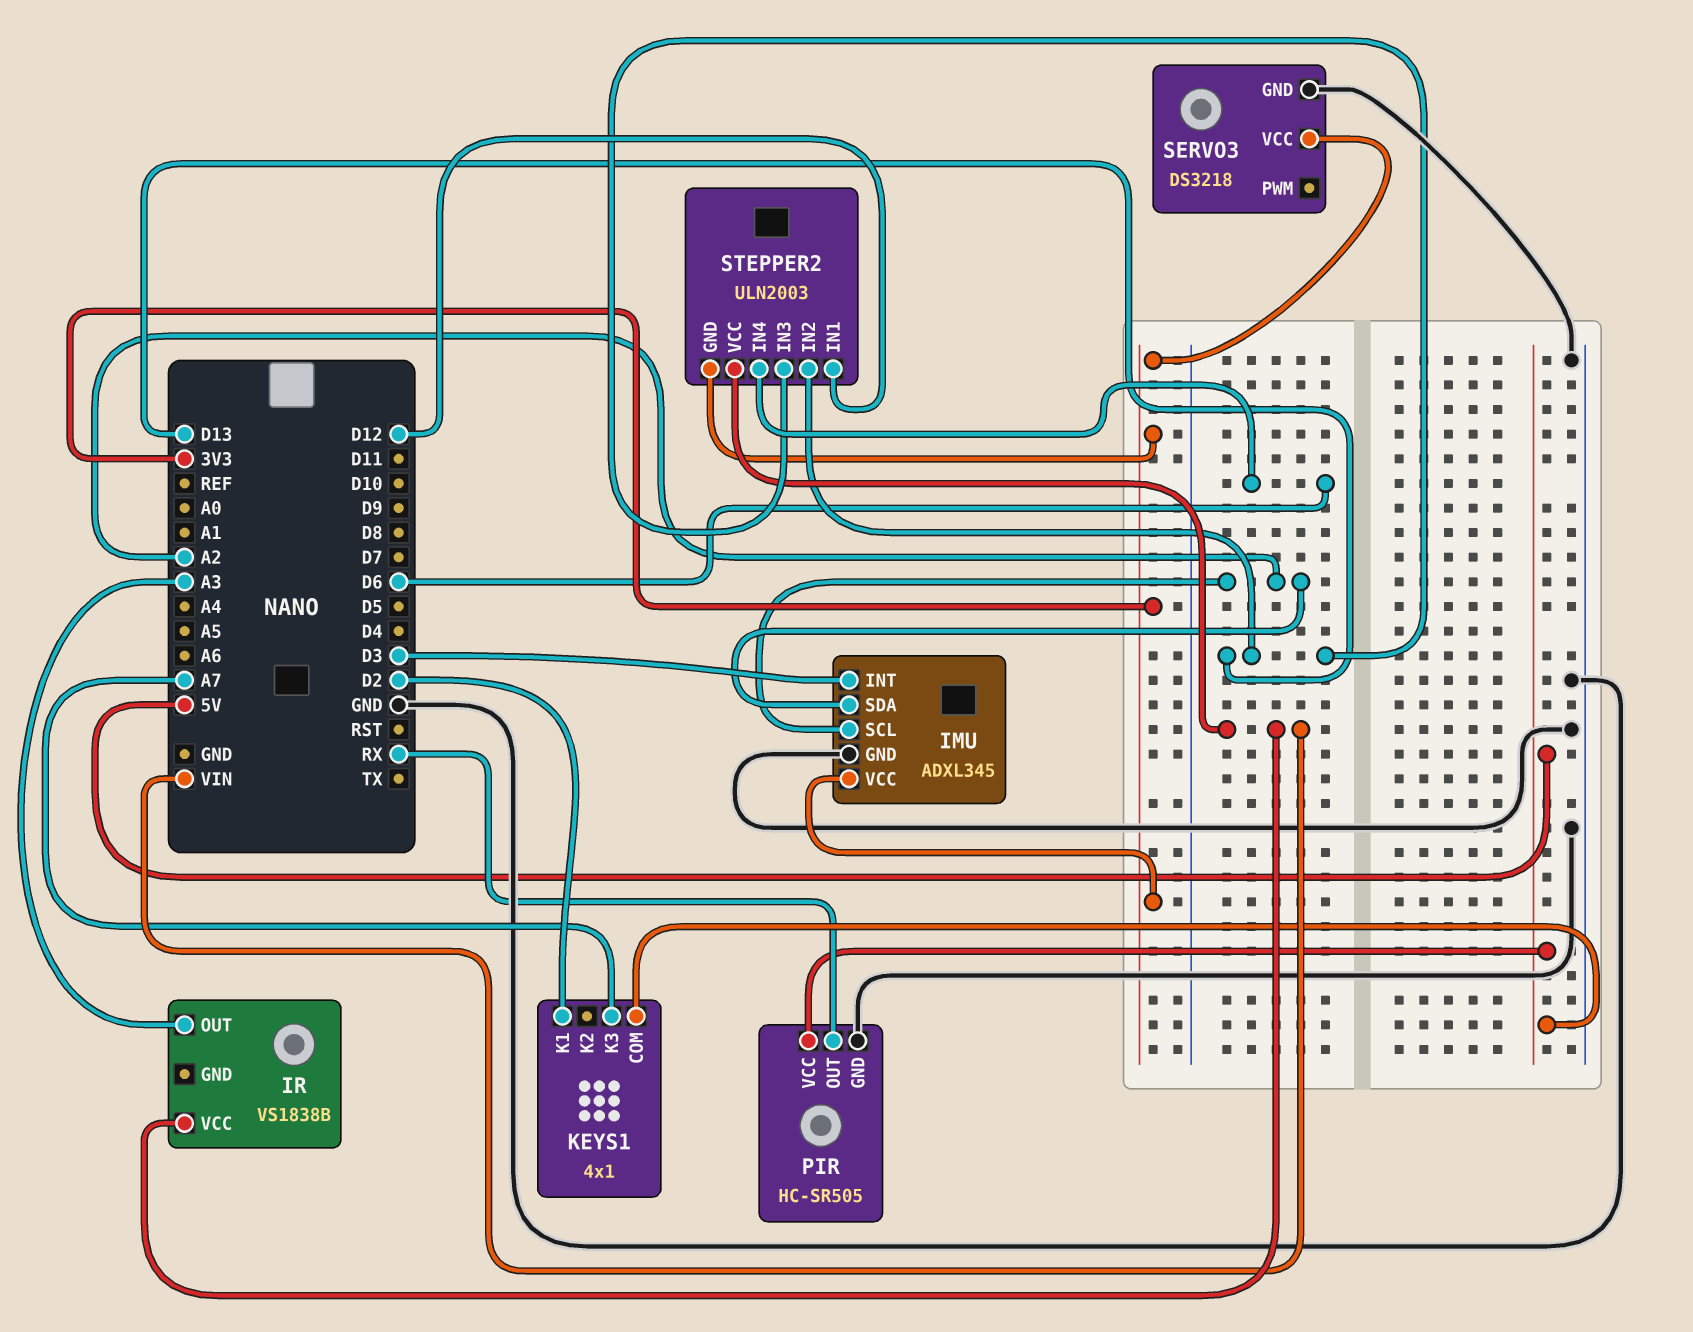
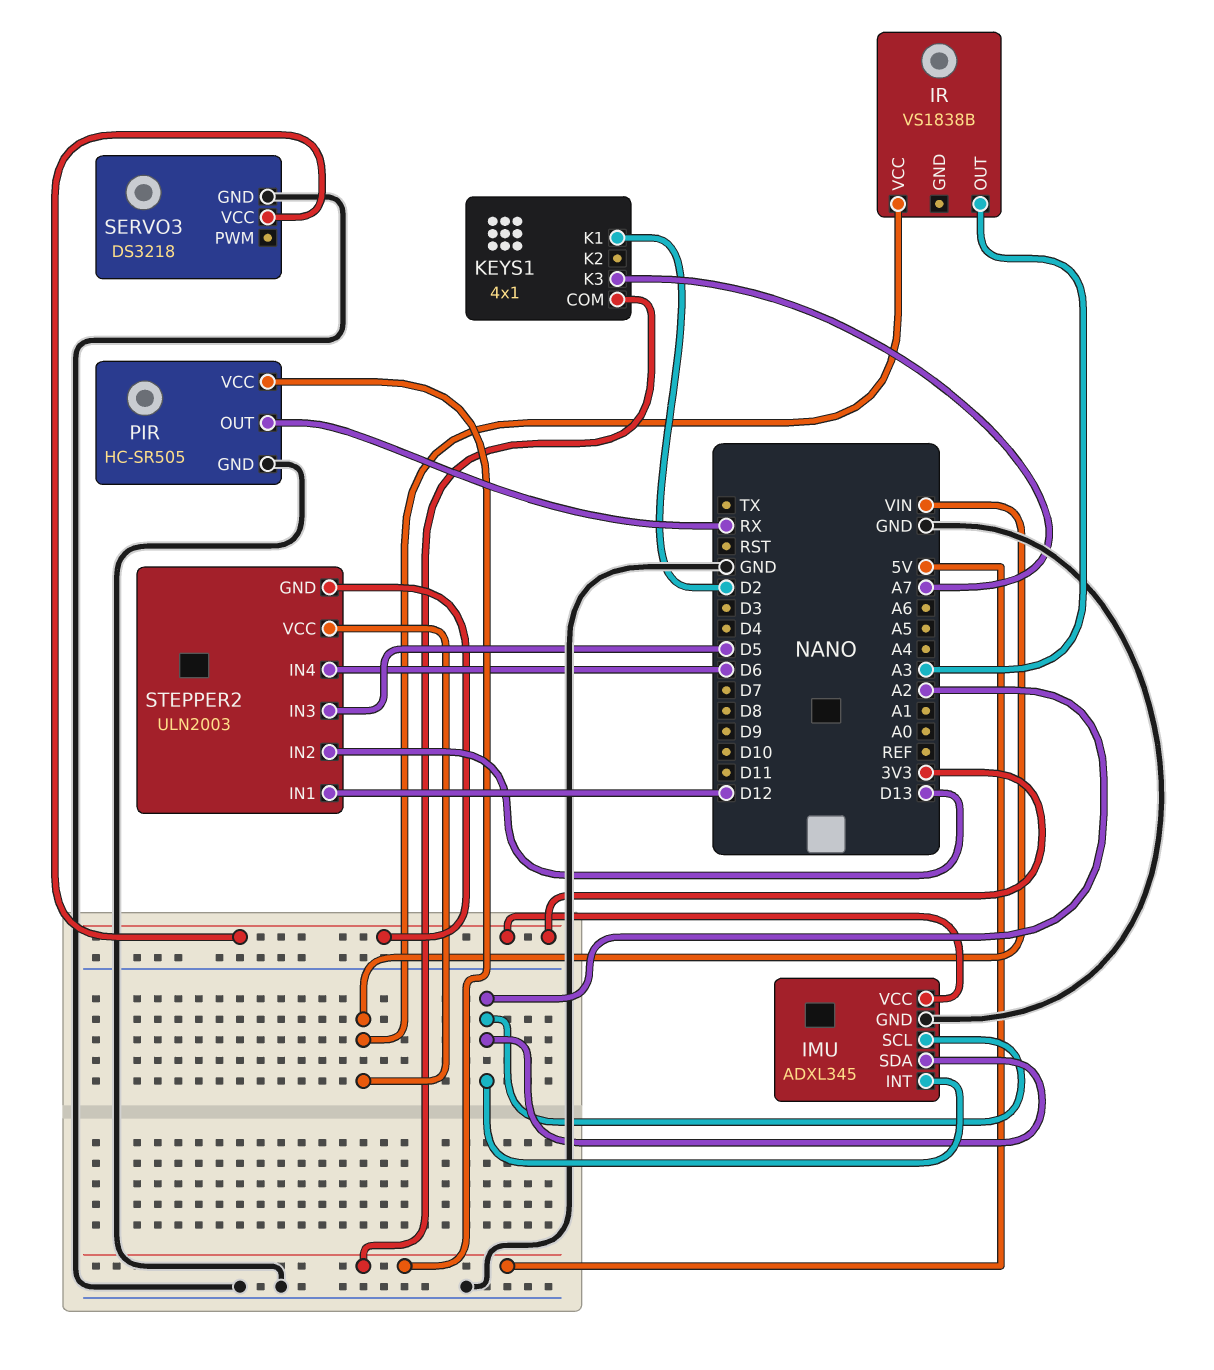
IMU pin INT: D3 -> A2
STEPPER2 pin IN3: D13 -> D5

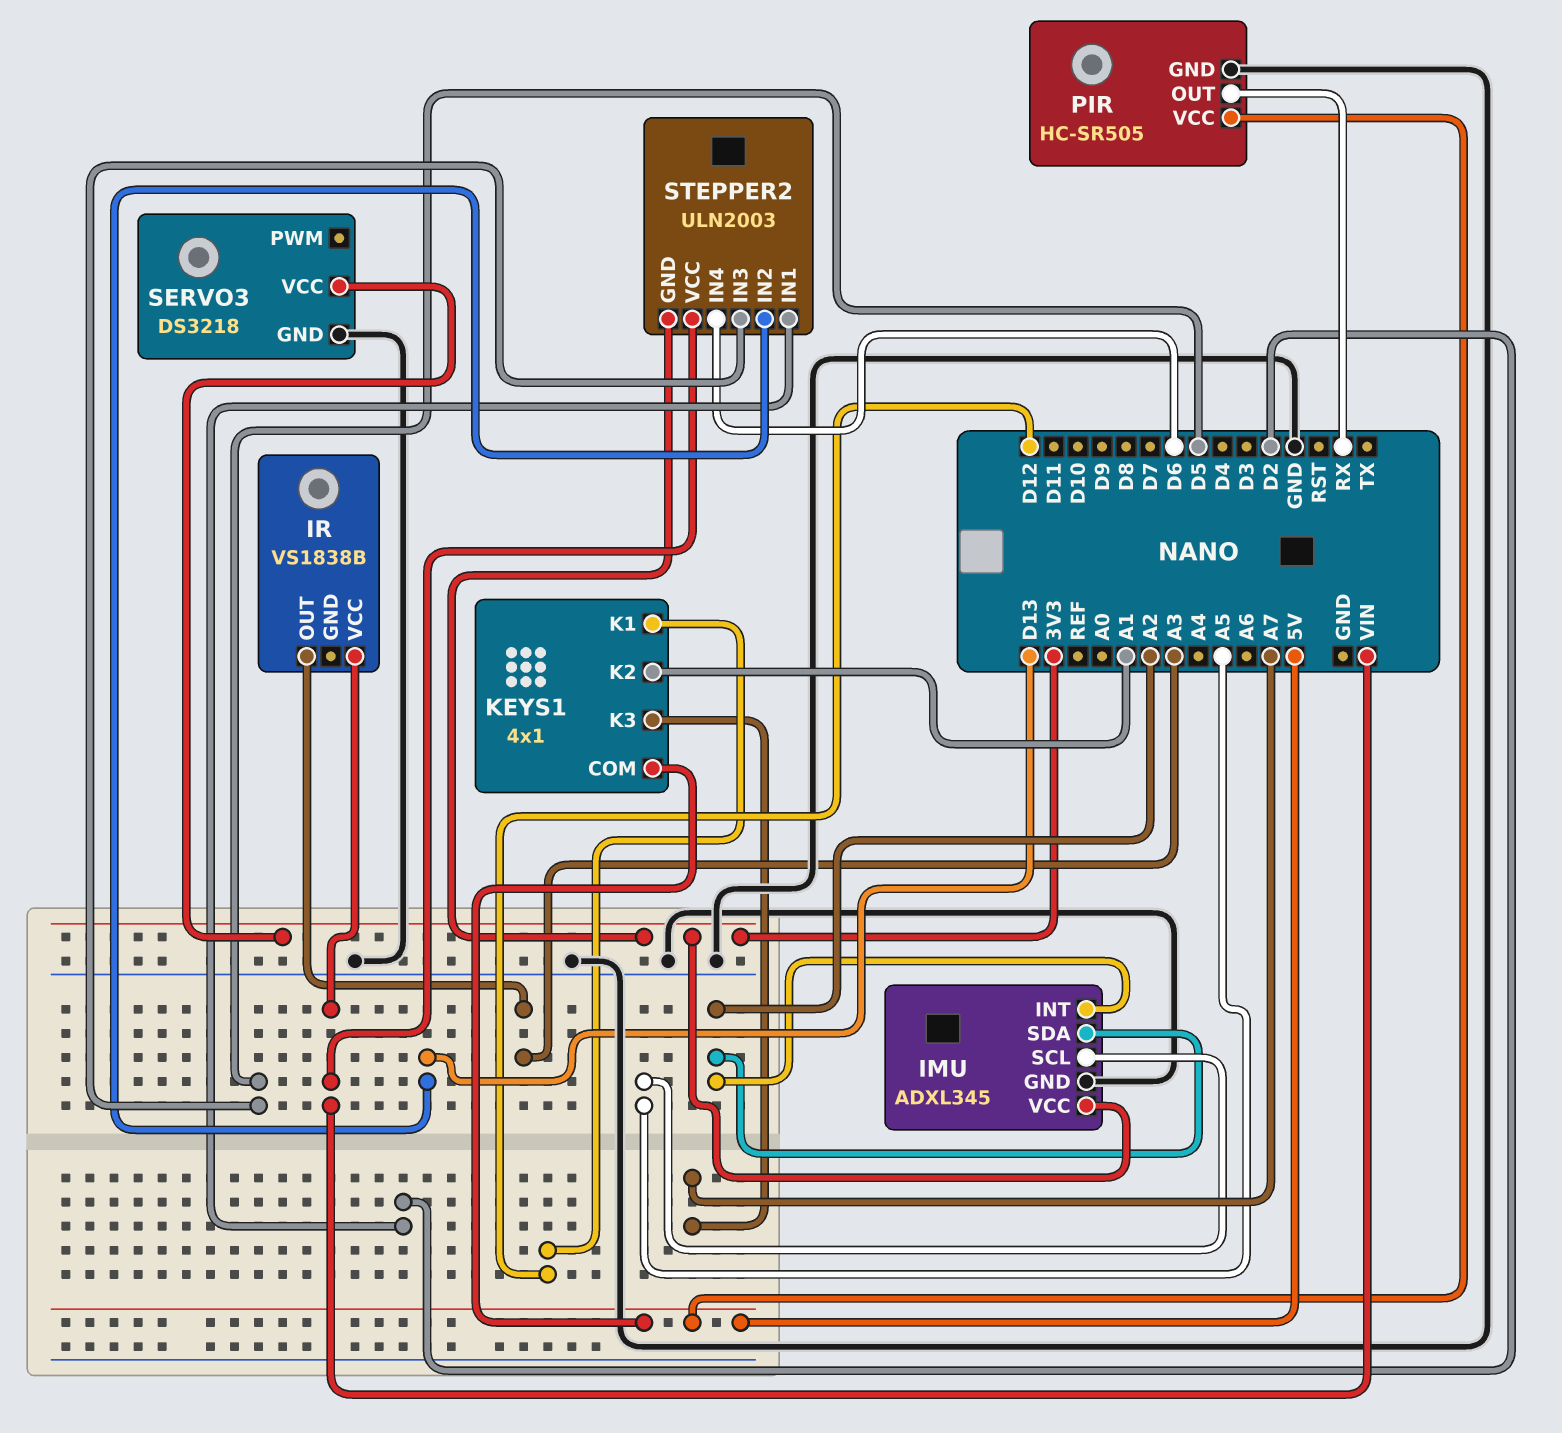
IMU pin SCL: A2 -> A5
KEYS1 pin K1: D2 -> D12
KEYS1 pin K2: none -> A1
STEPPER2 pin IN1: D12 -> D2

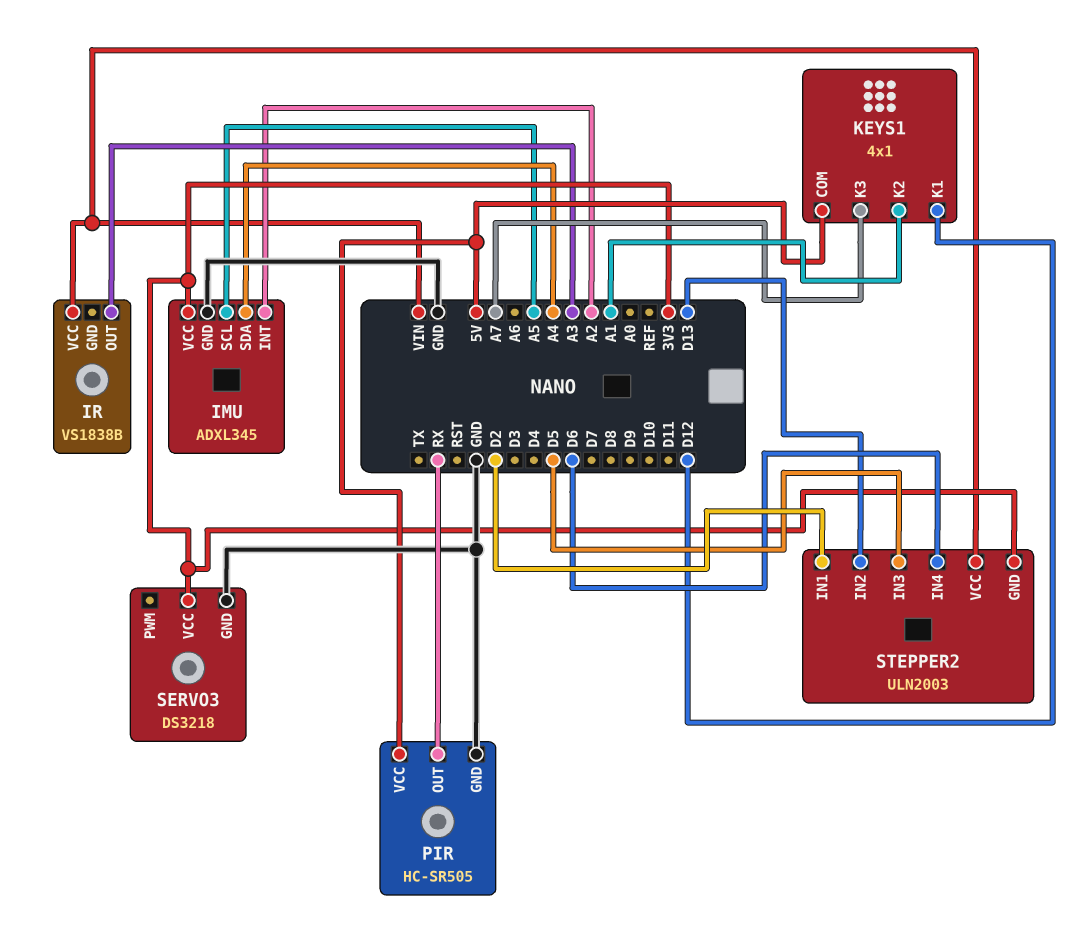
IMU pin SDA: A2 -> A4

